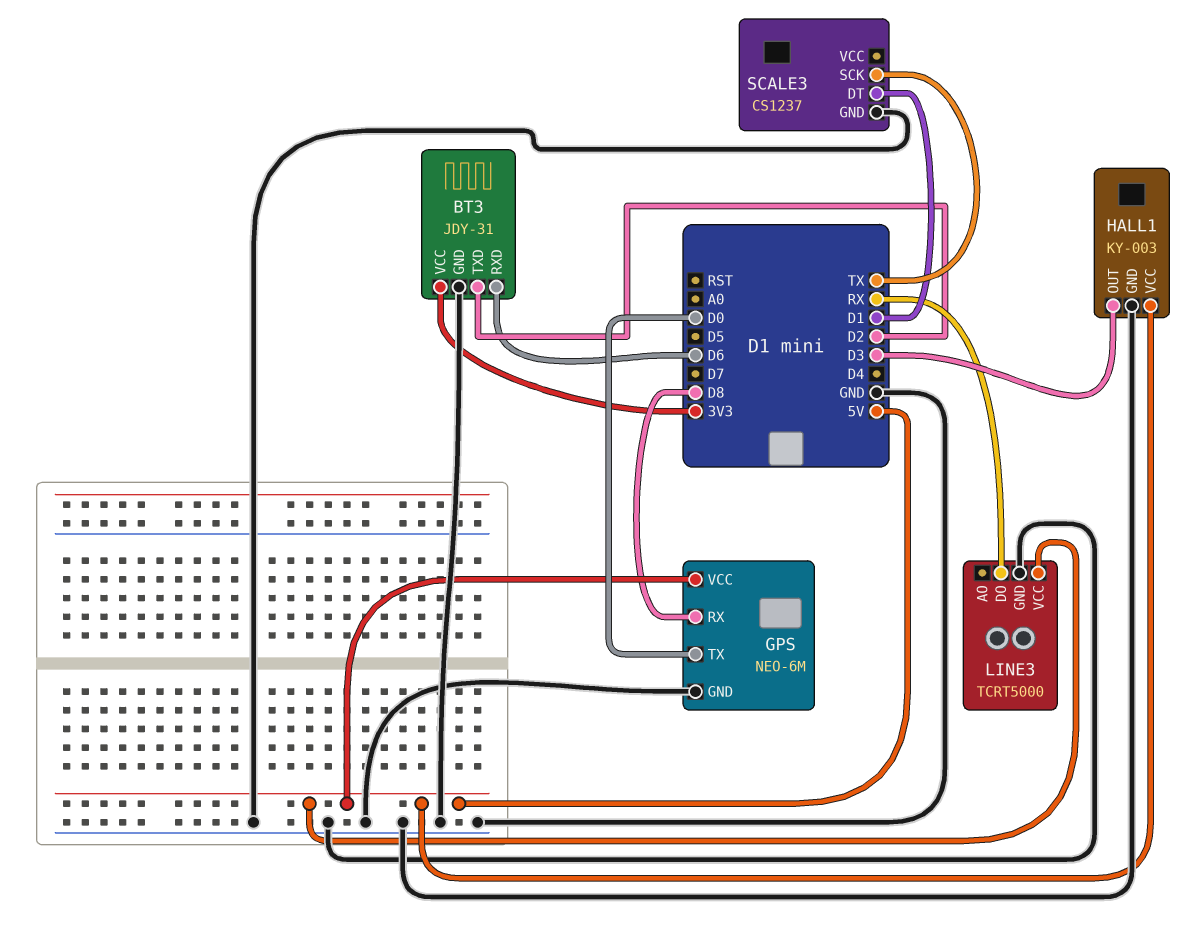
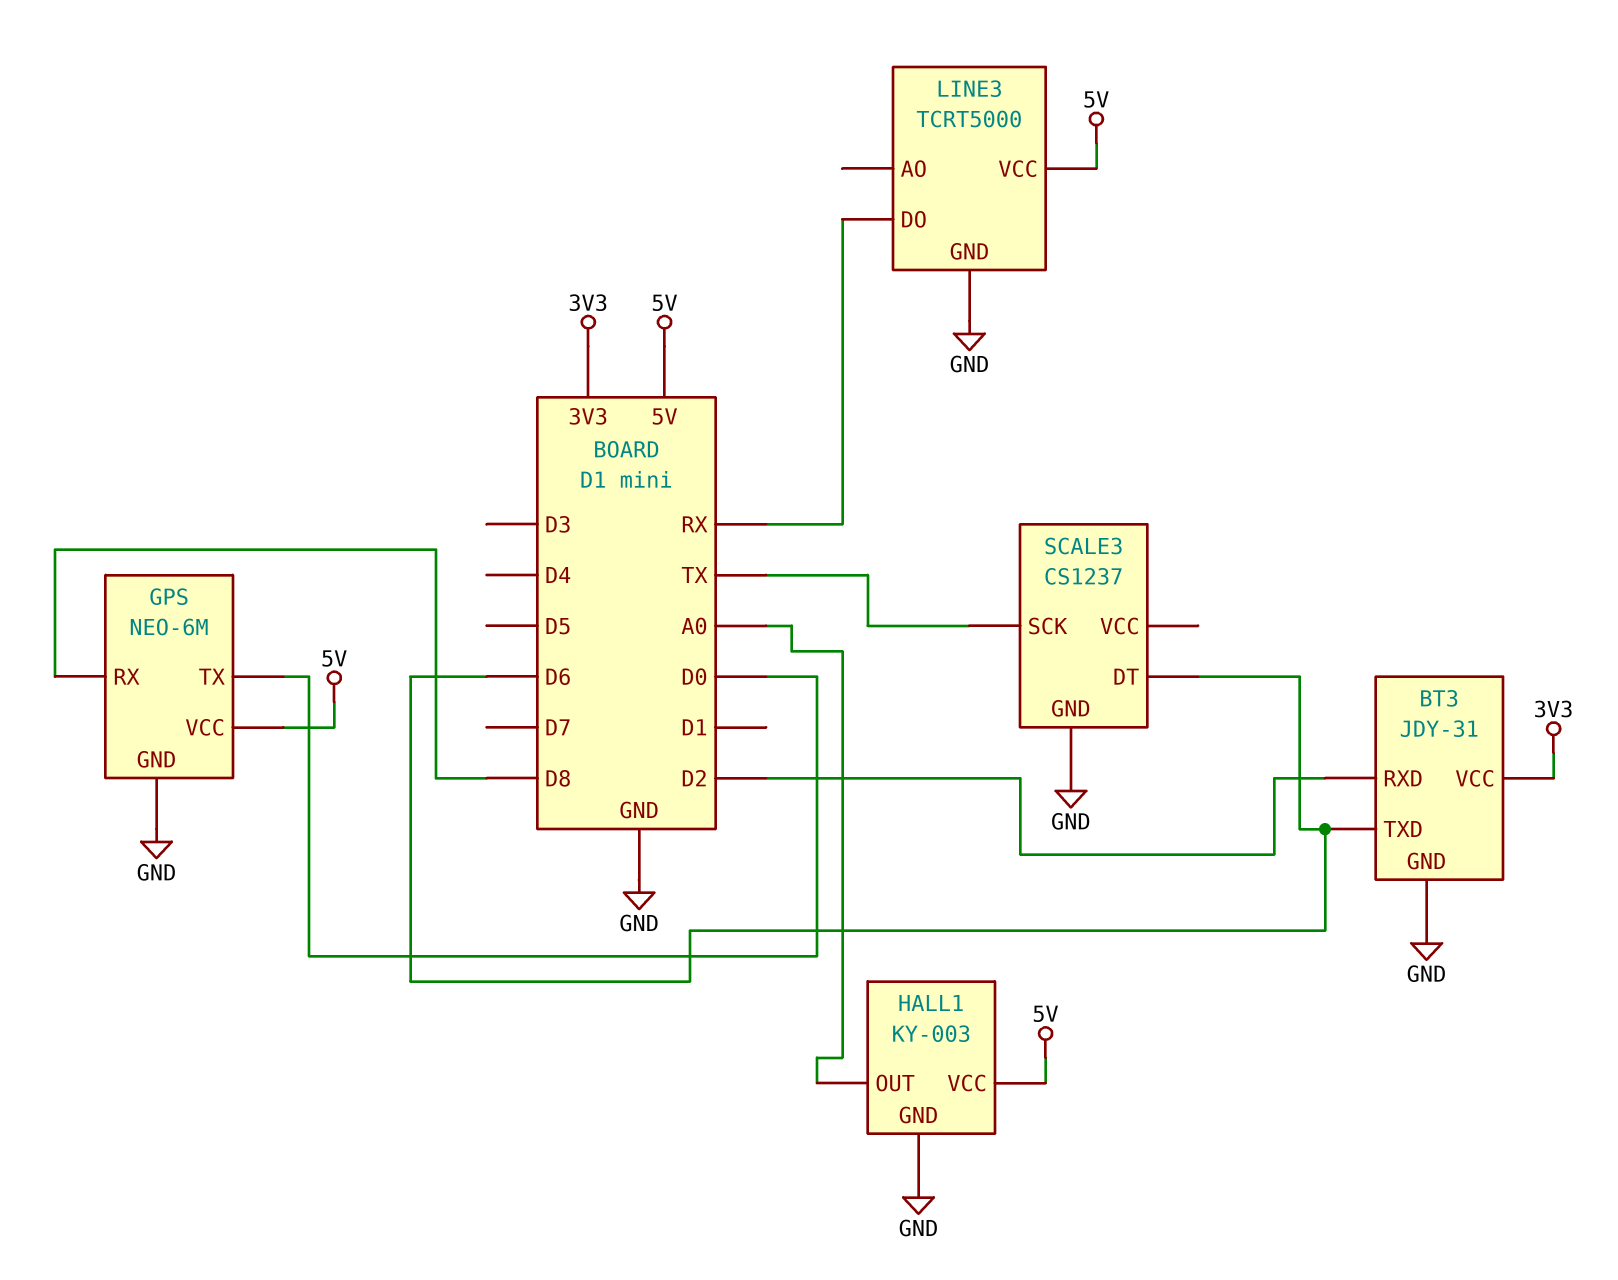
BT3 pin RXD: D6 -> D2
BT3 pin TXD: D2 -> D6
HALL1 pin OUT: D3 -> A0
SCALE3 pin DT: D1 -> D6

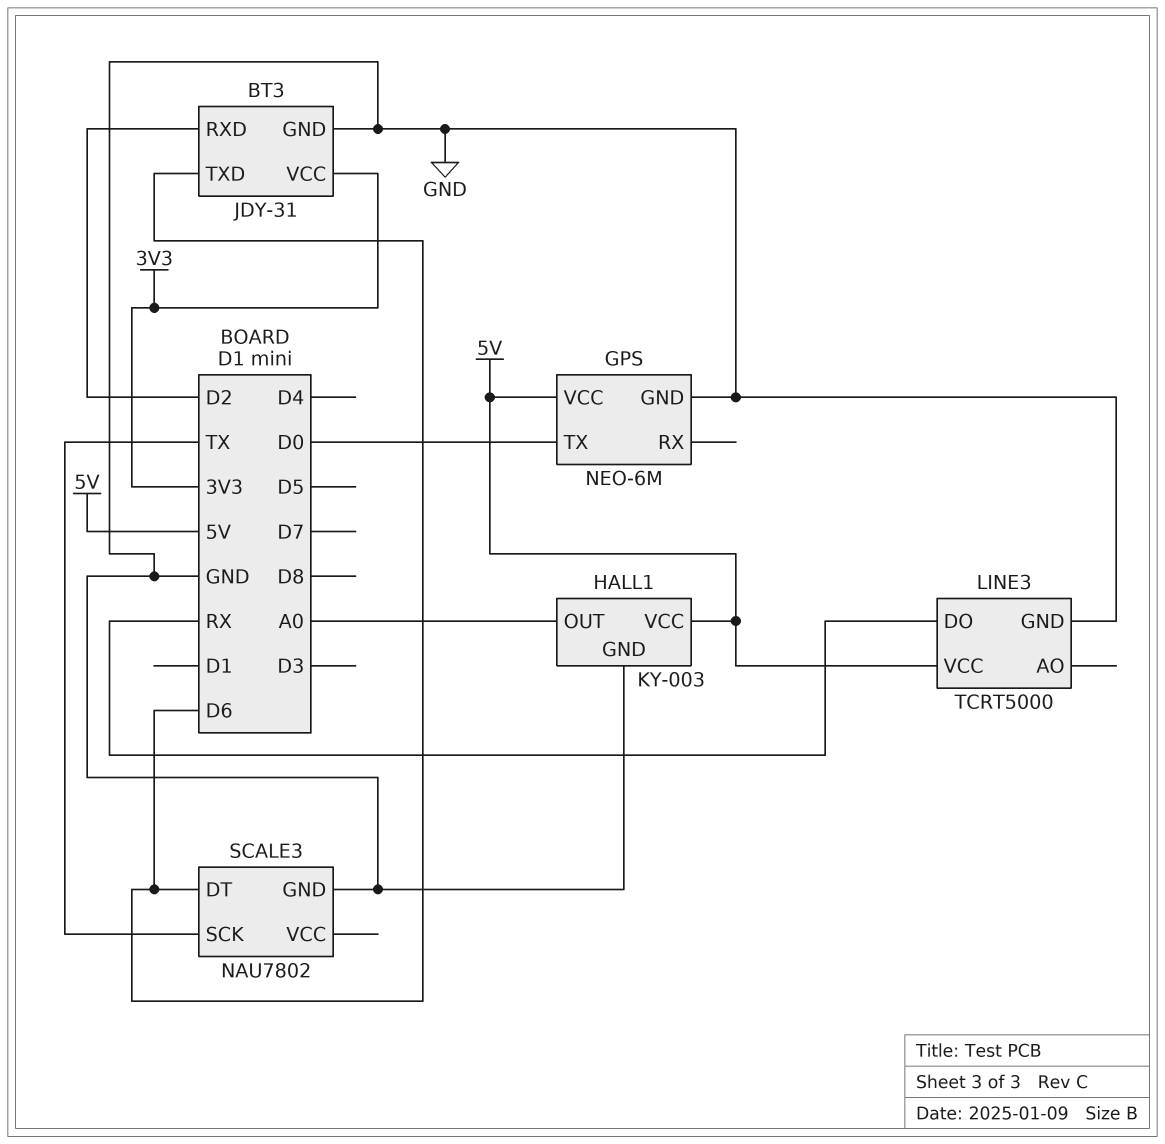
GPS pin RX: D8 -> none
SCALE3: CS1237 -> NAU7802

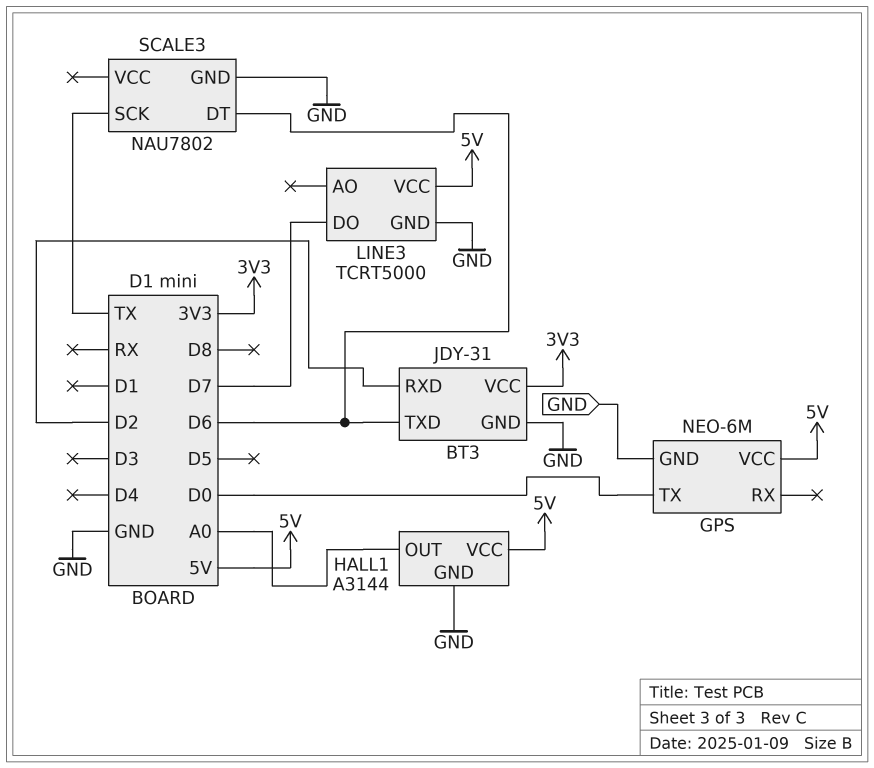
HALL1: KY-003 -> A3144
LINE3 pin DO: RX -> D7

